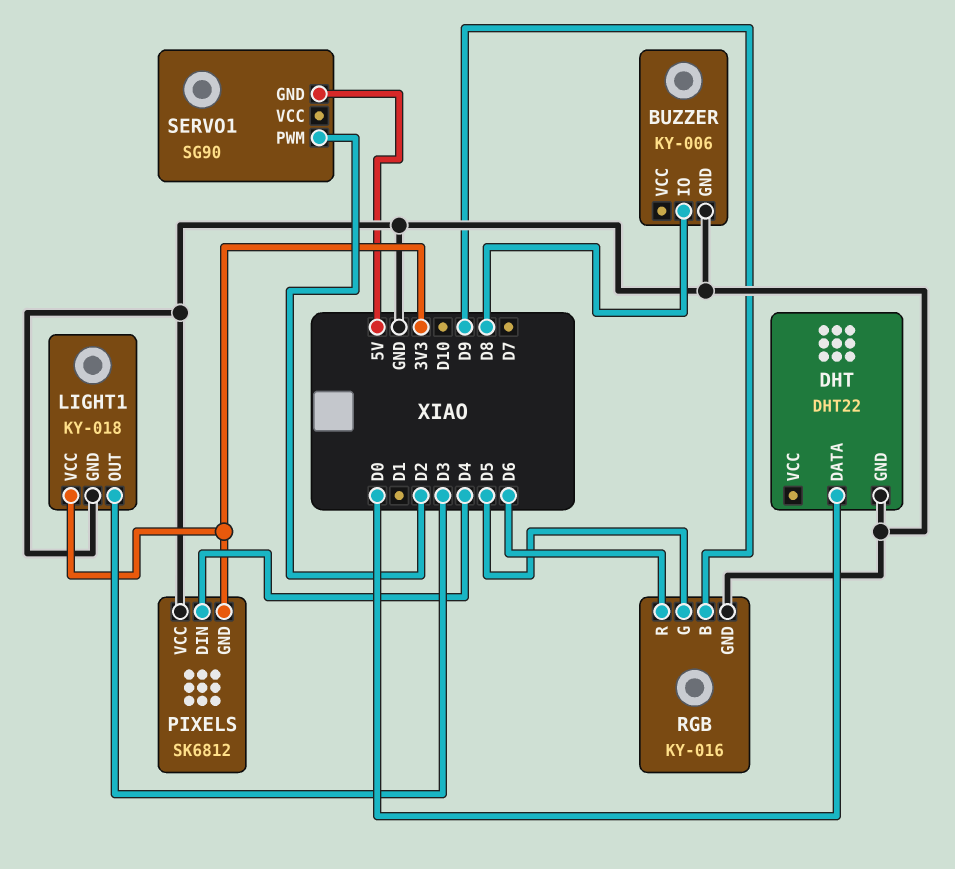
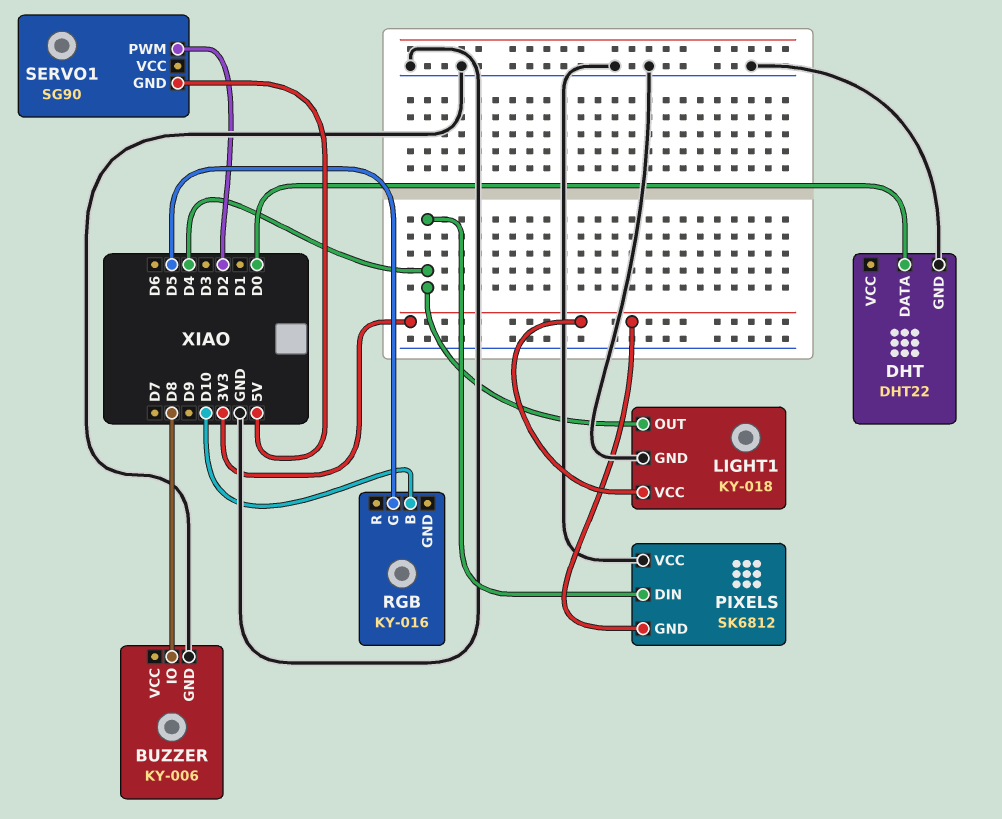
LIGHT1 pin OUT: D3 -> D4
RGB pin B: D9 -> D10
RGB pin GND: GND -> none
RGB pin R: D6 -> none

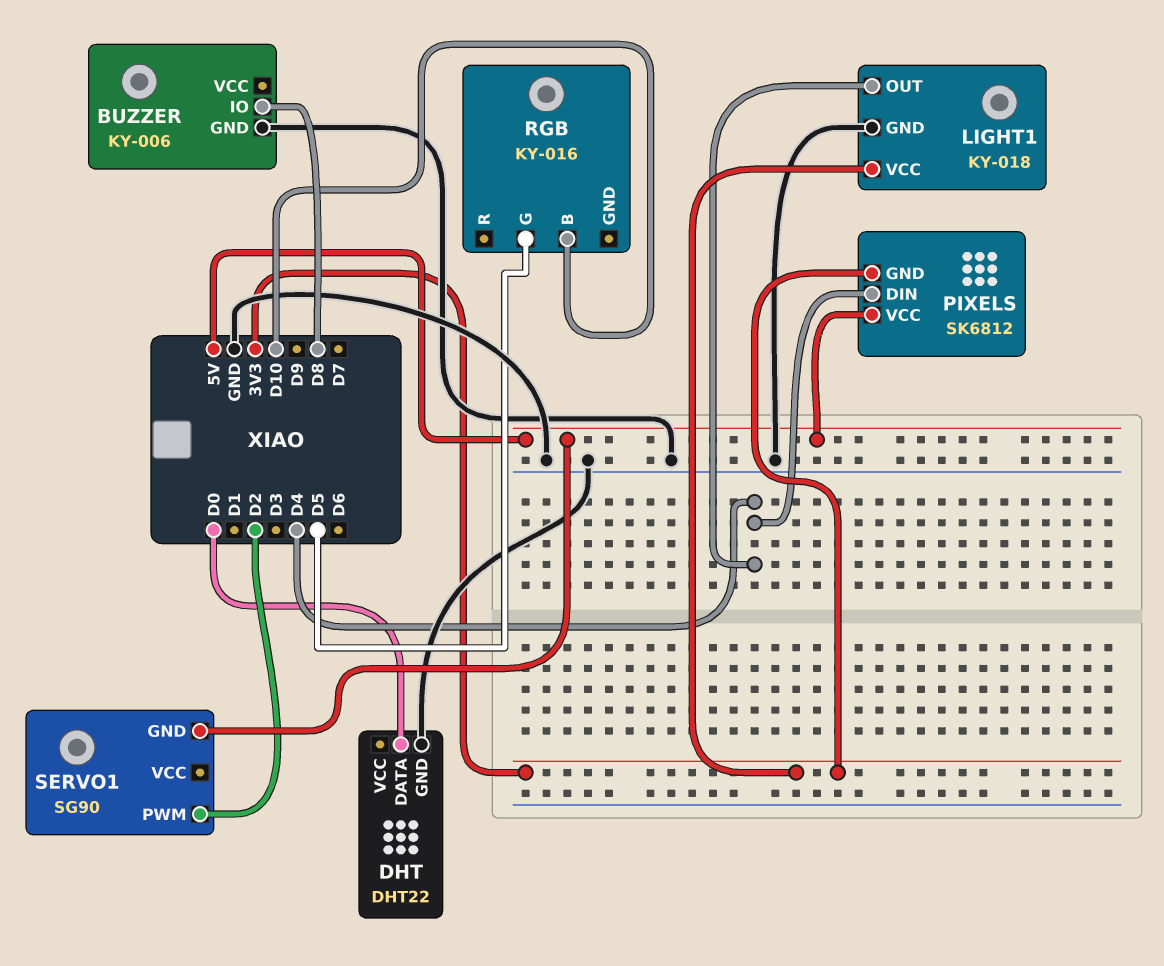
PIXELS pin VCC: GND -> 5V

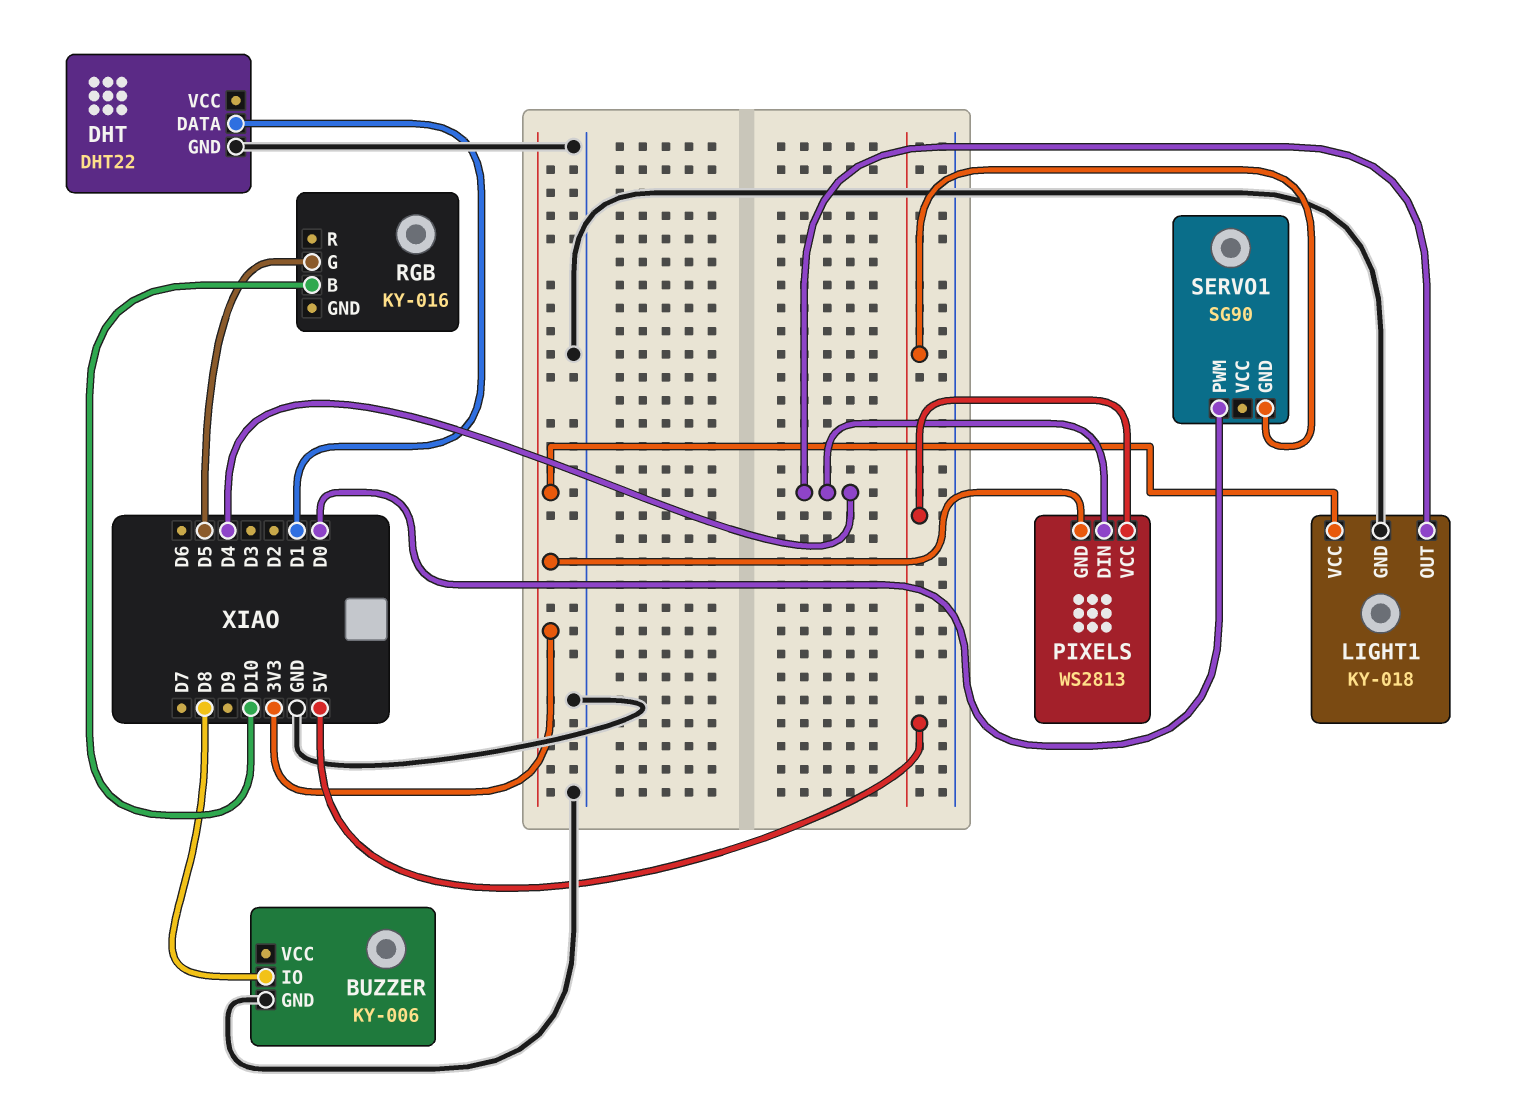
DHT pin DATA: D0 -> D1
PIXELS: SK6812 -> WS2813
SERVO1 pin PWM: D2 -> D0

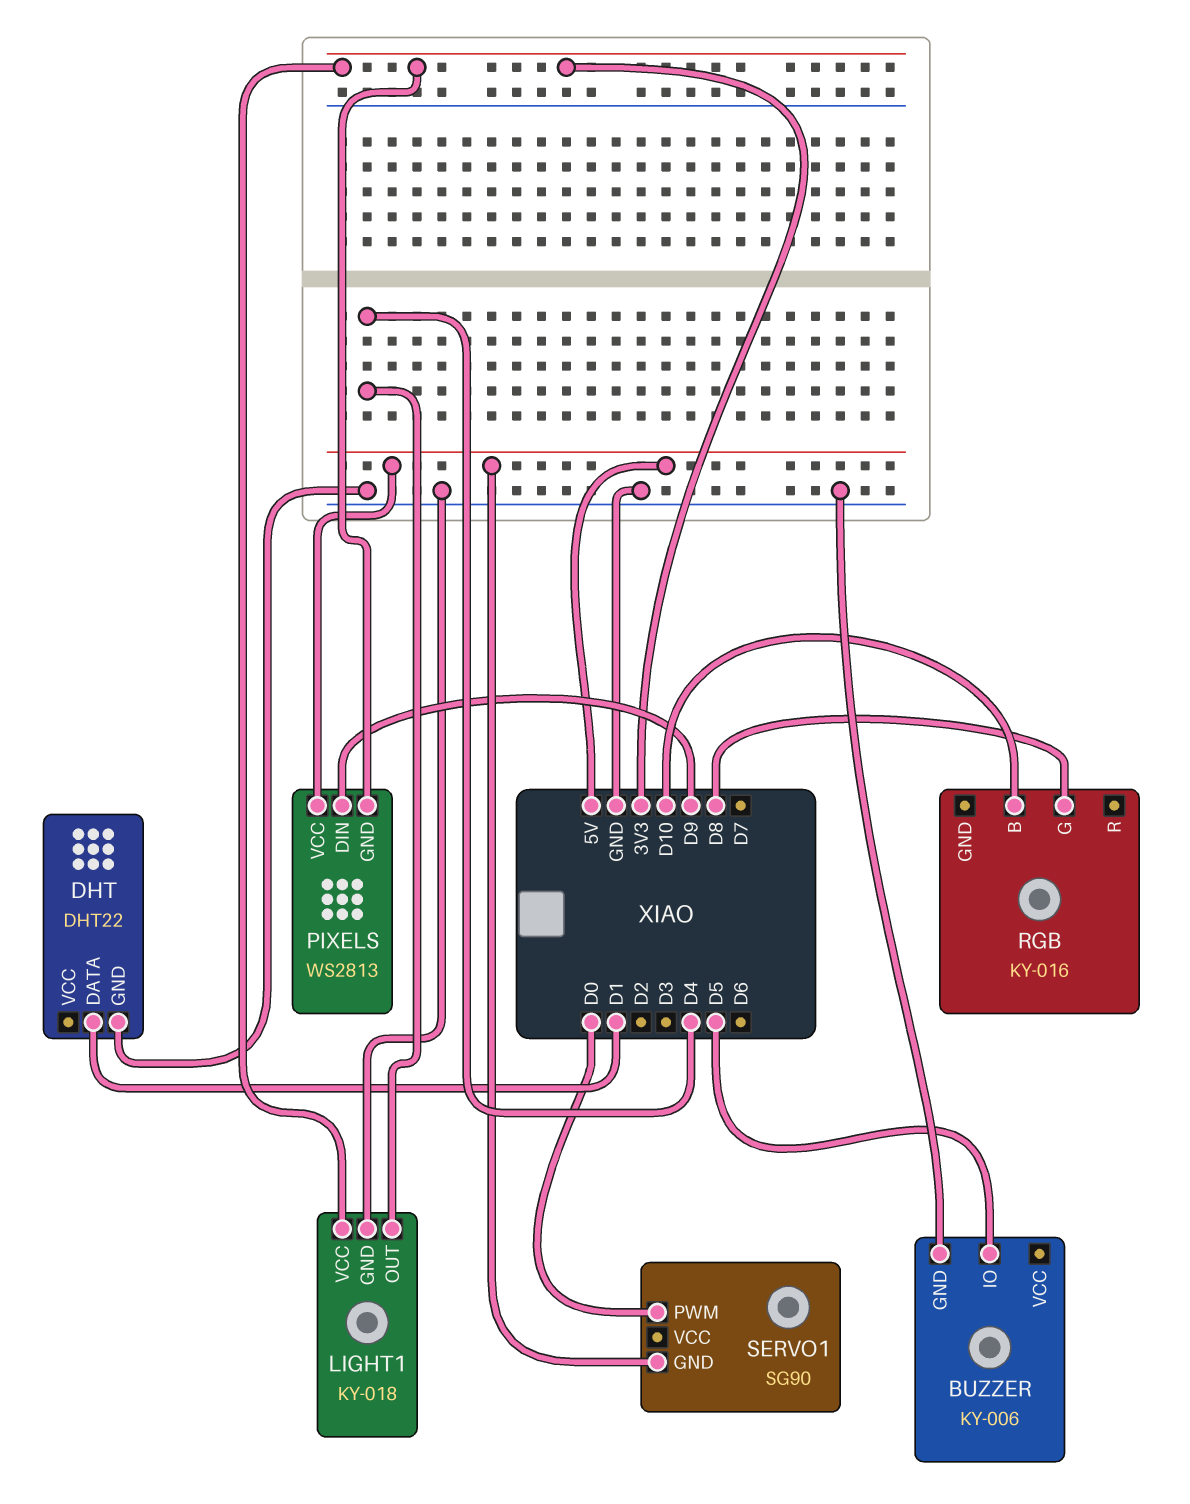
BUZZER pin IO: D8 -> D5
PIXELS pin DIN: D4 -> D9
RGB pin G: D5 -> D8

